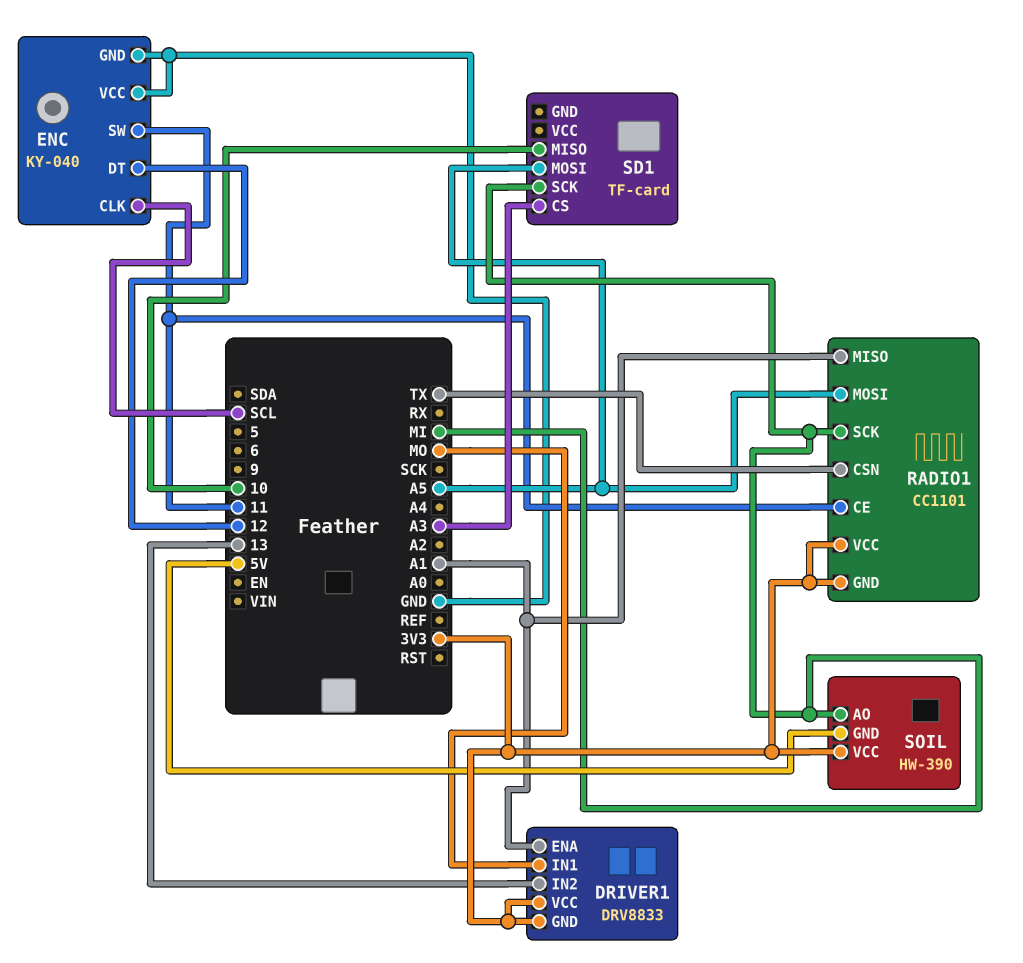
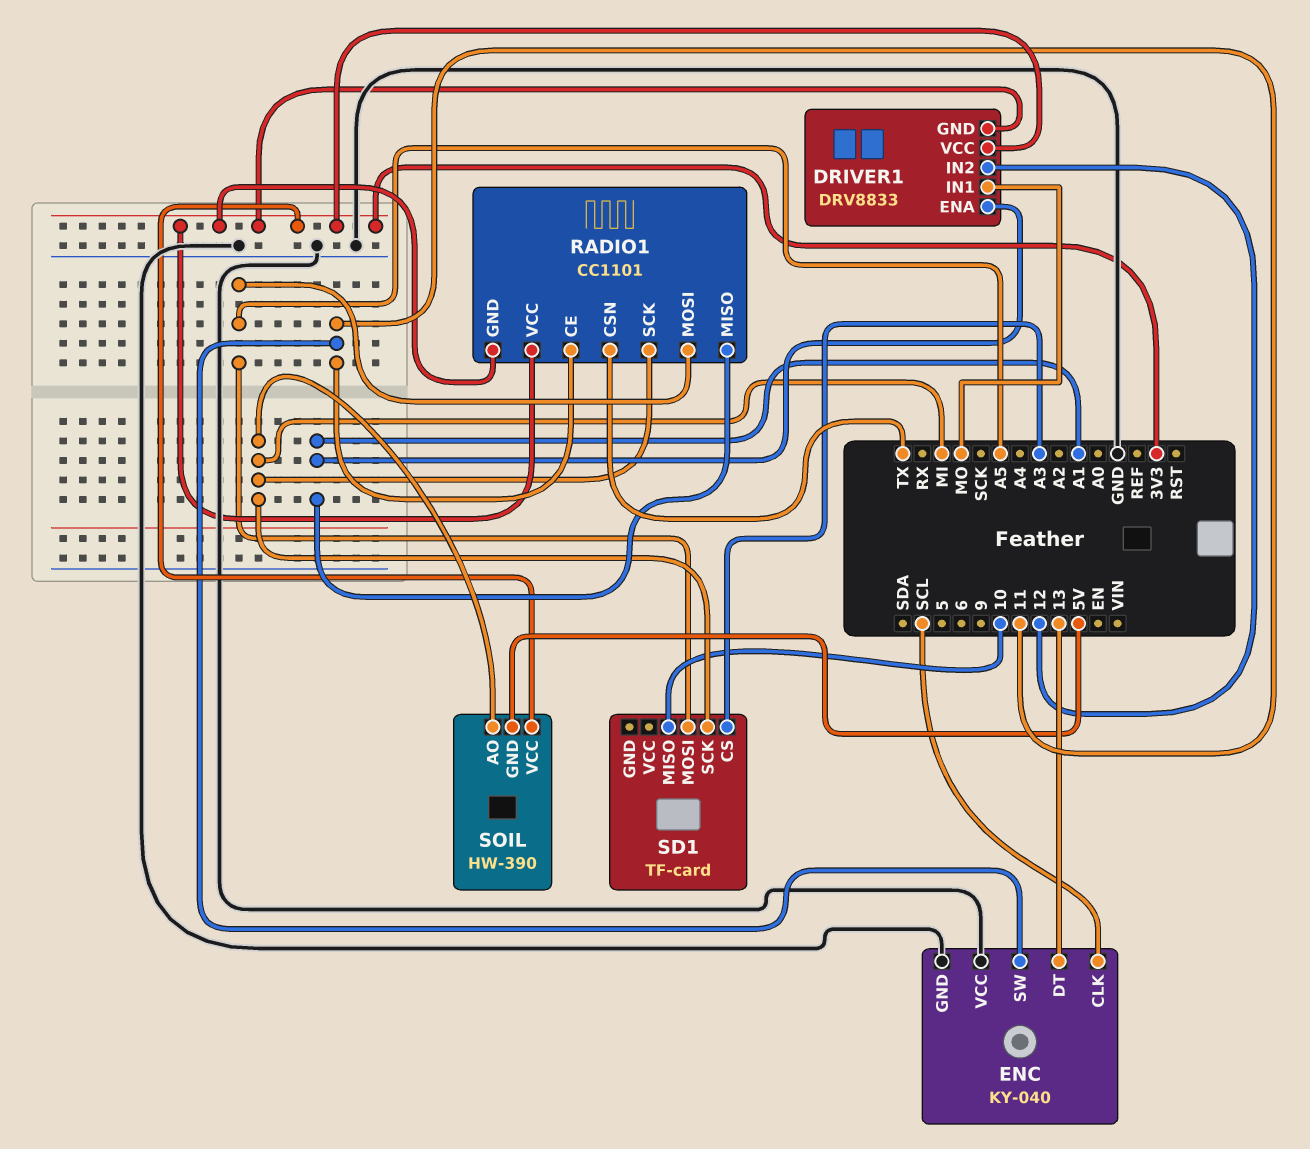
DRIVER1 pin IN2: 13 -> 12
ENC pin DT: 12 -> 13

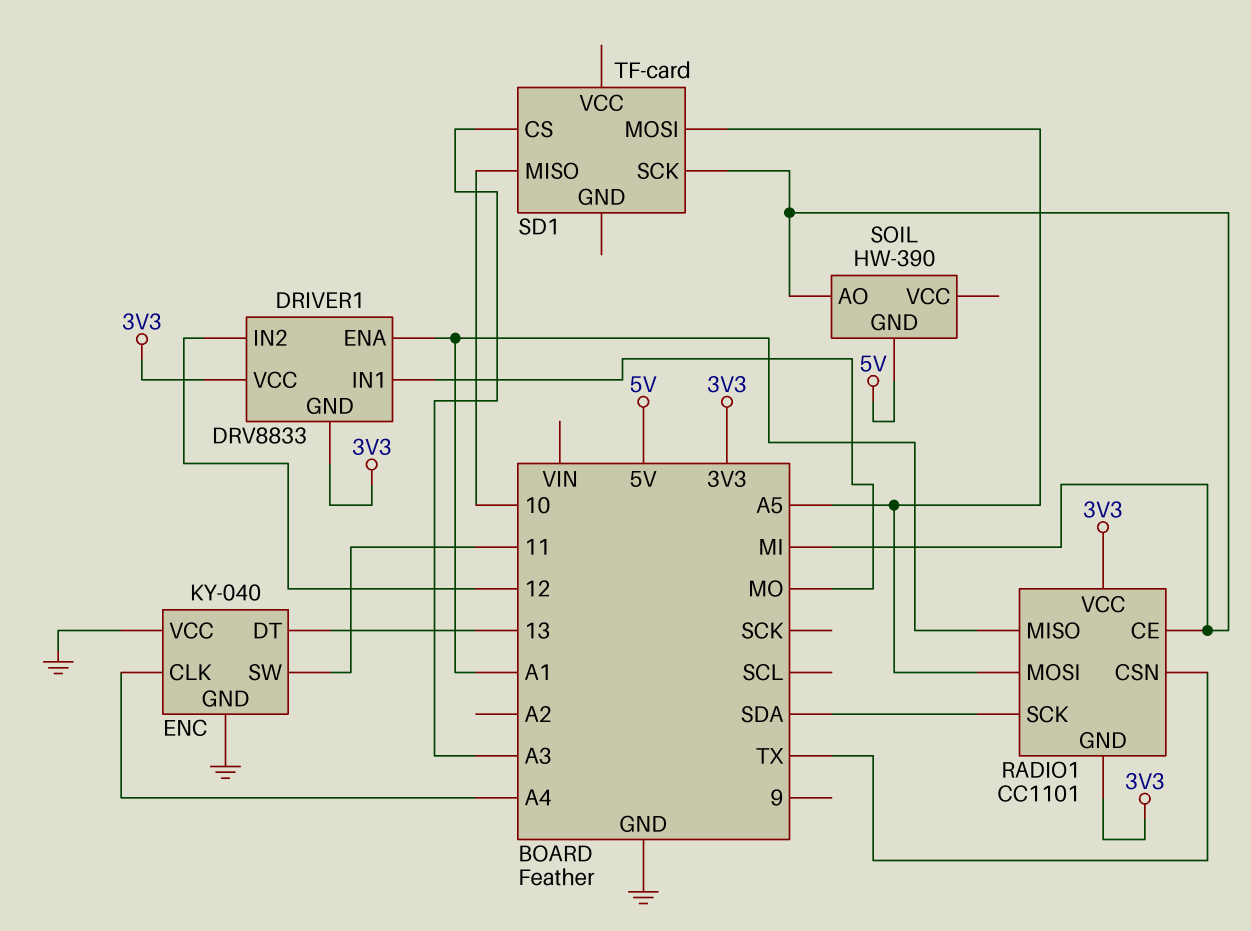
ENC pin CLK: SCL -> A4
RADIO1 pin CE: 11 -> MI
RADIO1 pin SCK: MI -> SDA
SOIL pin VCC: 3V3 -> none

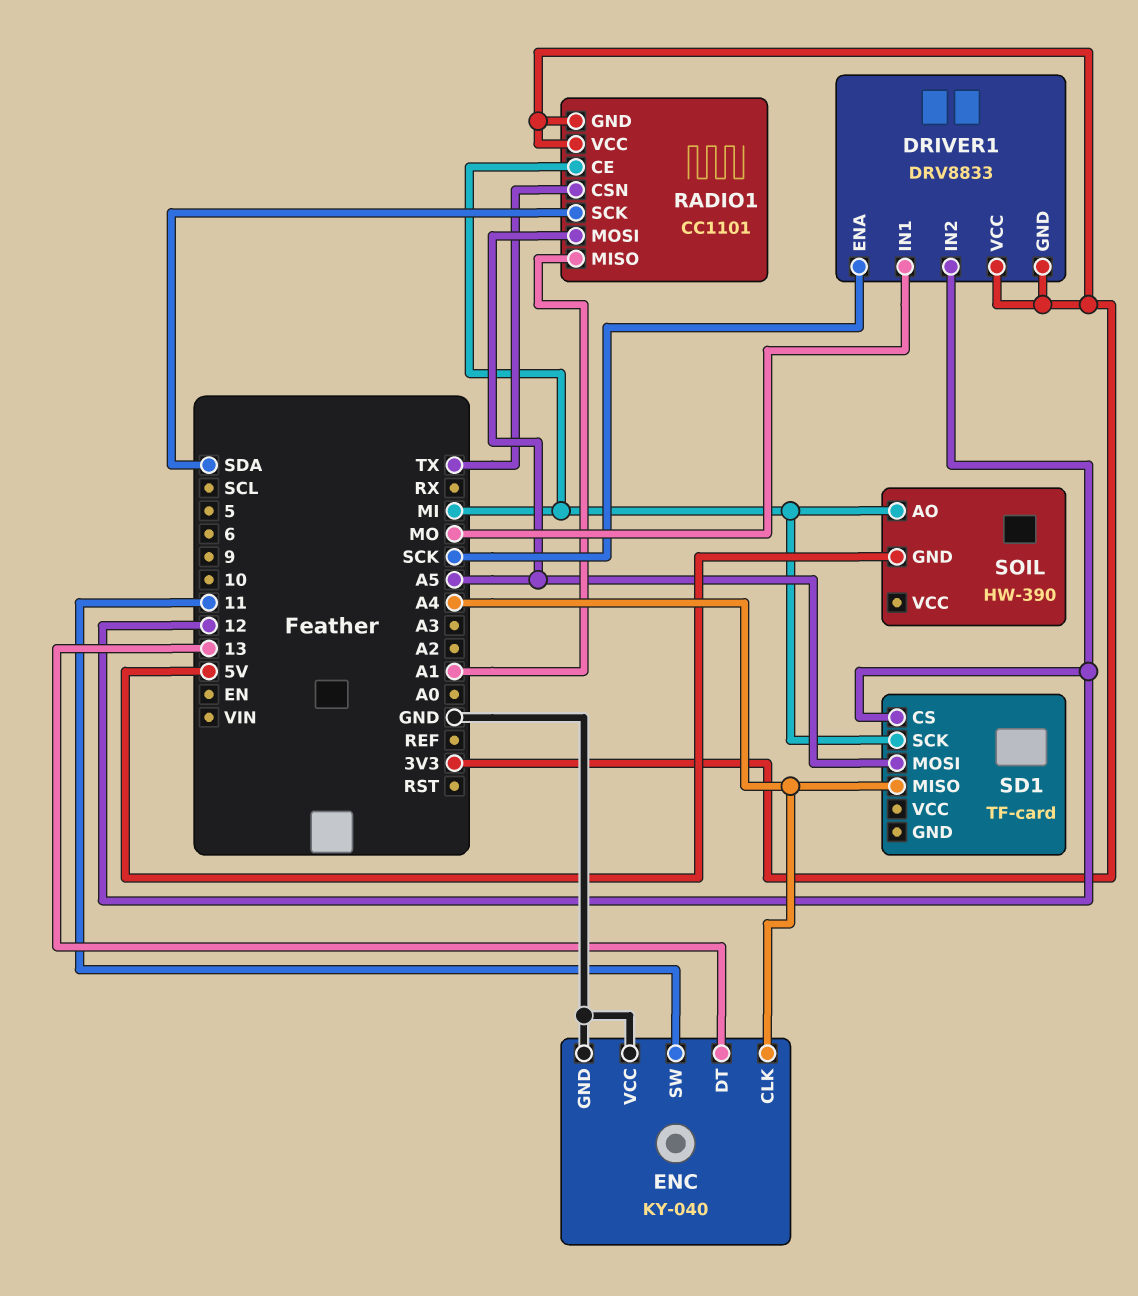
DRIVER1 pin ENA: A1 -> SCK
SD1 pin CS: A3 -> 12
SD1 pin MISO: 10 -> A4

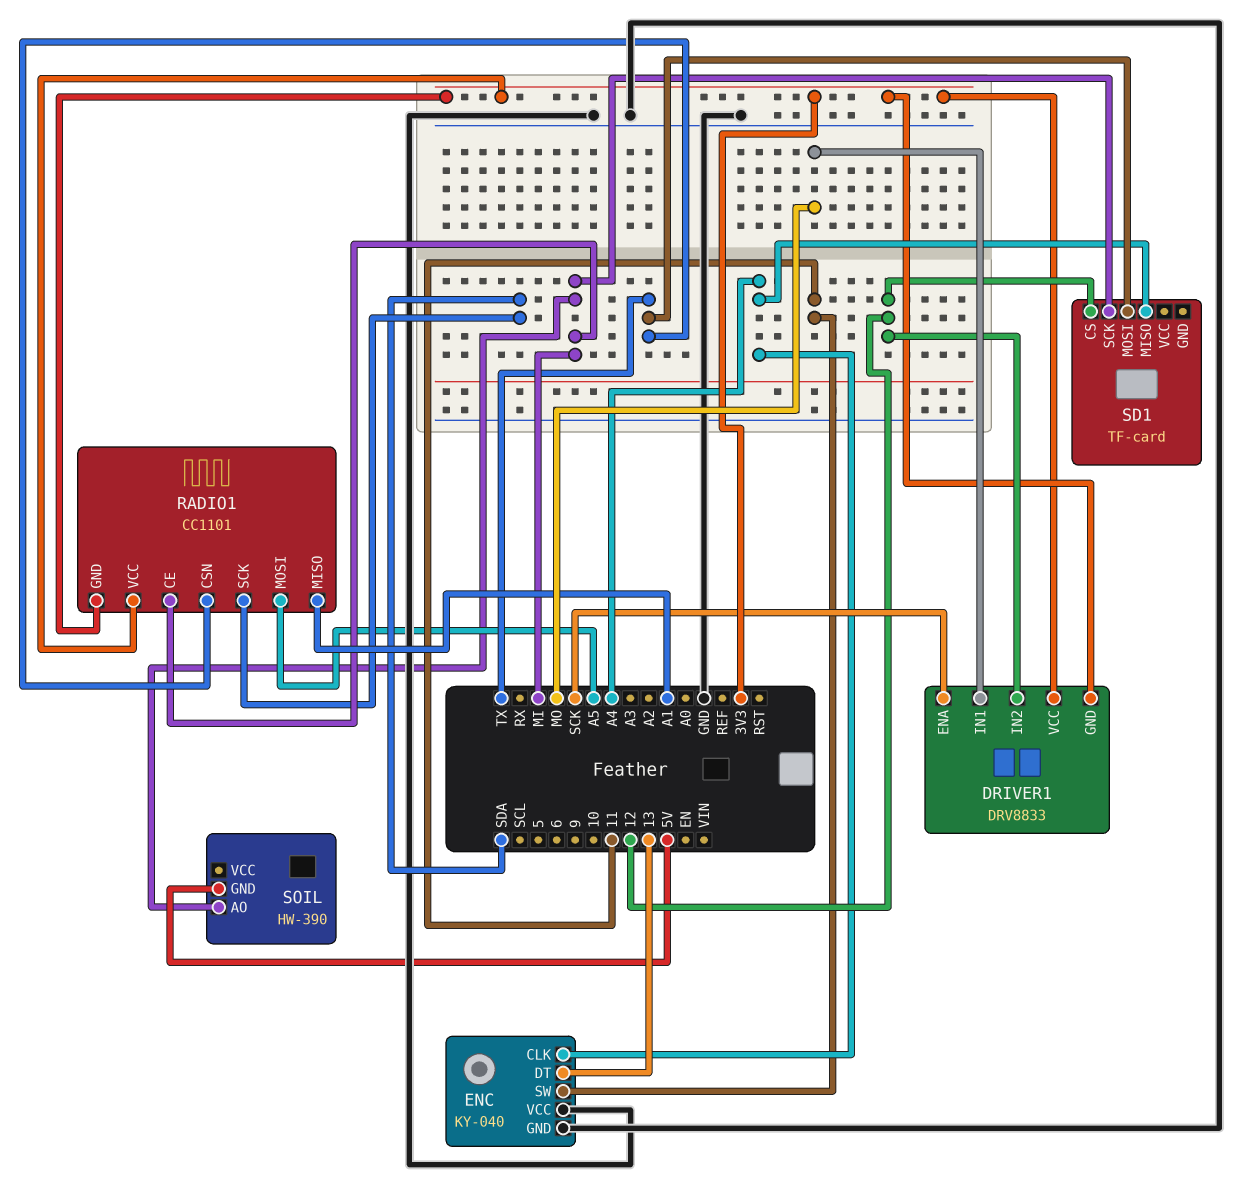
SD1 pin MOSI: A5 -> TX

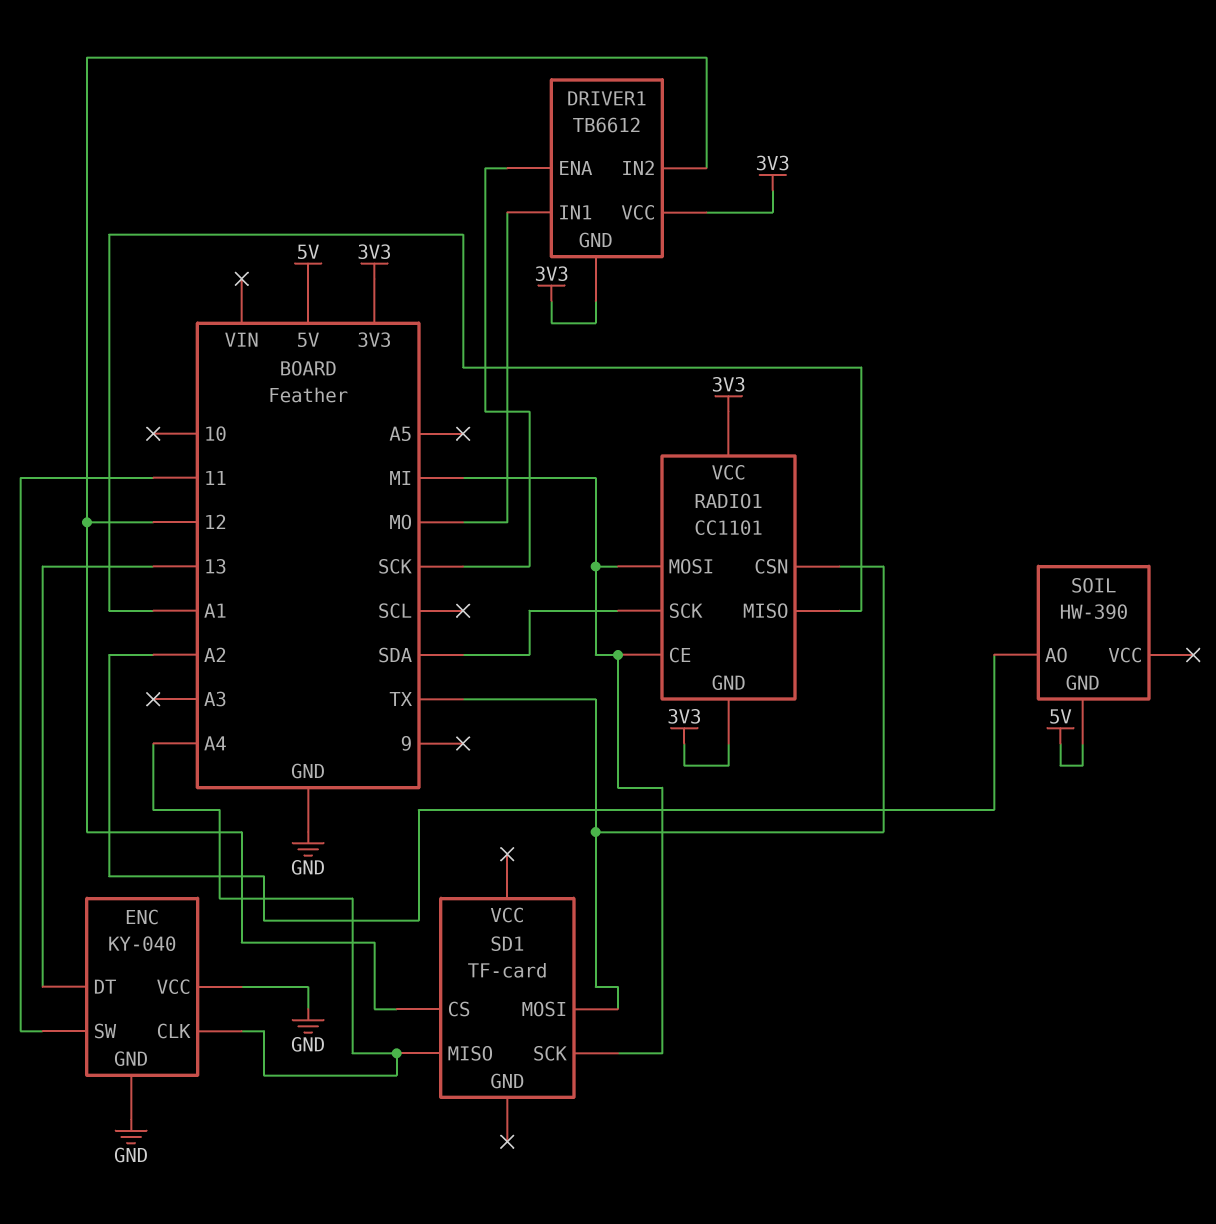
DRIVER1: DRV8833 -> TB6612
RADIO1 pin MOSI: A5 -> MI
SOIL pin AO: MI -> A2

